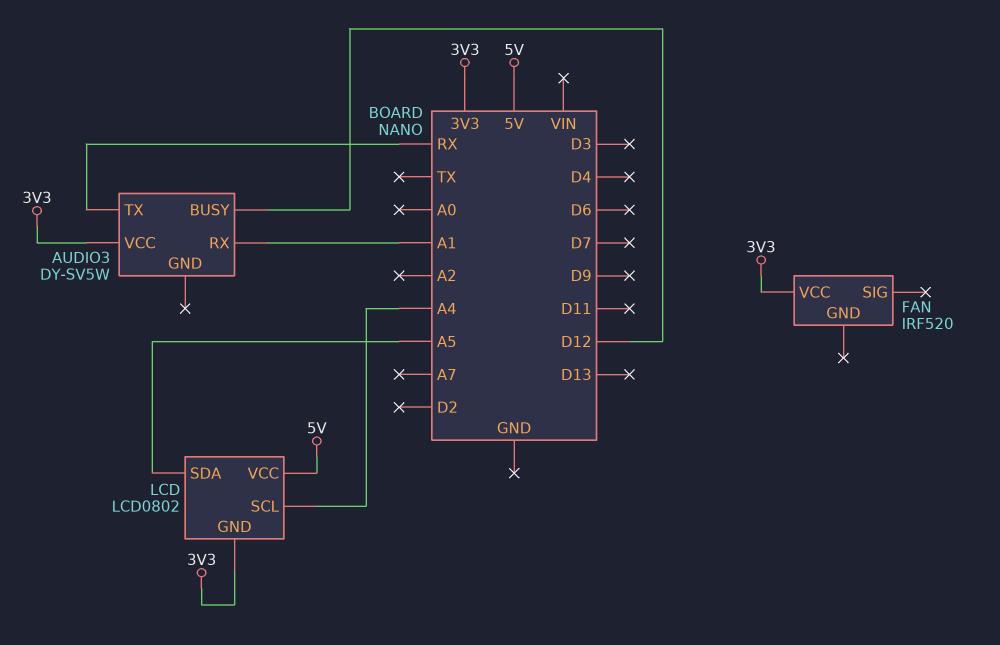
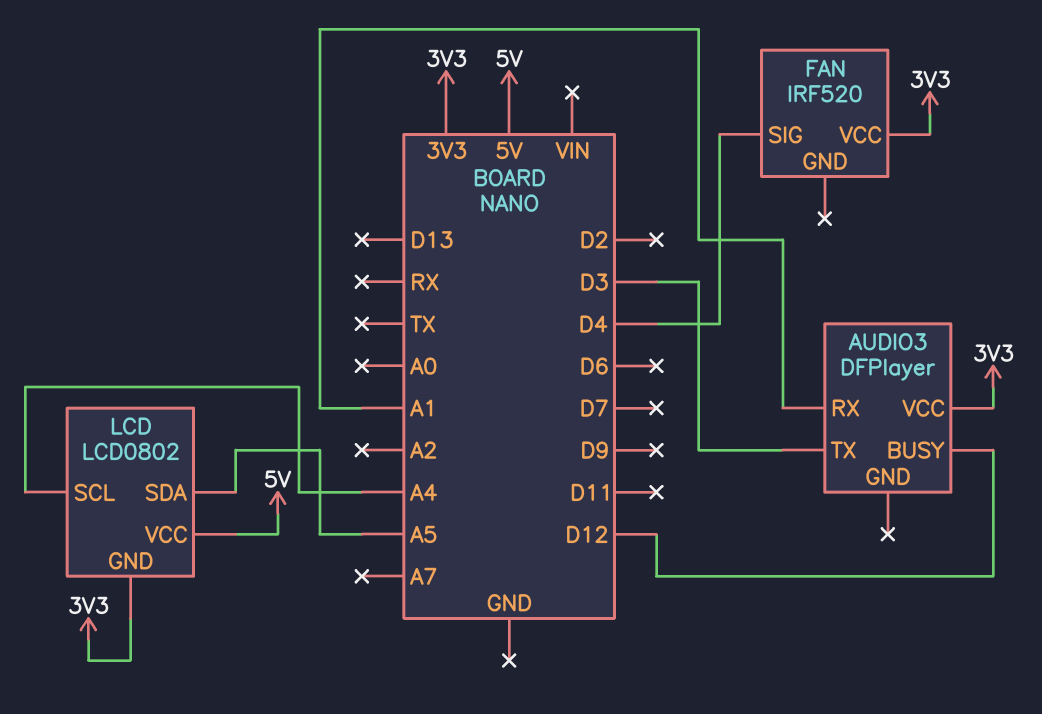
AUDIO3: DY-SV5W -> DFPlayer
AUDIO3 pin TX: RX -> D3
FAN pin SIG: none -> D4

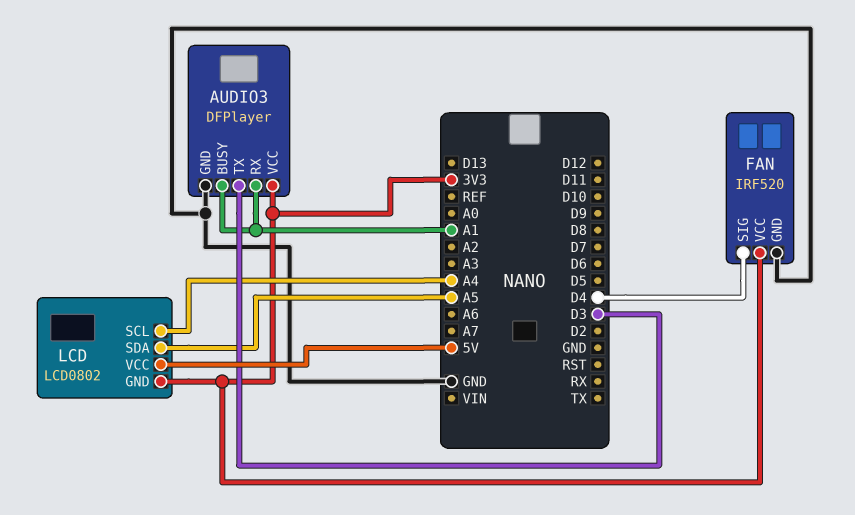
AUDIO3 pin BUSY: D12 -> A1
AUDIO3 pin GND: none -> GND
FAN pin GND: none -> GND

